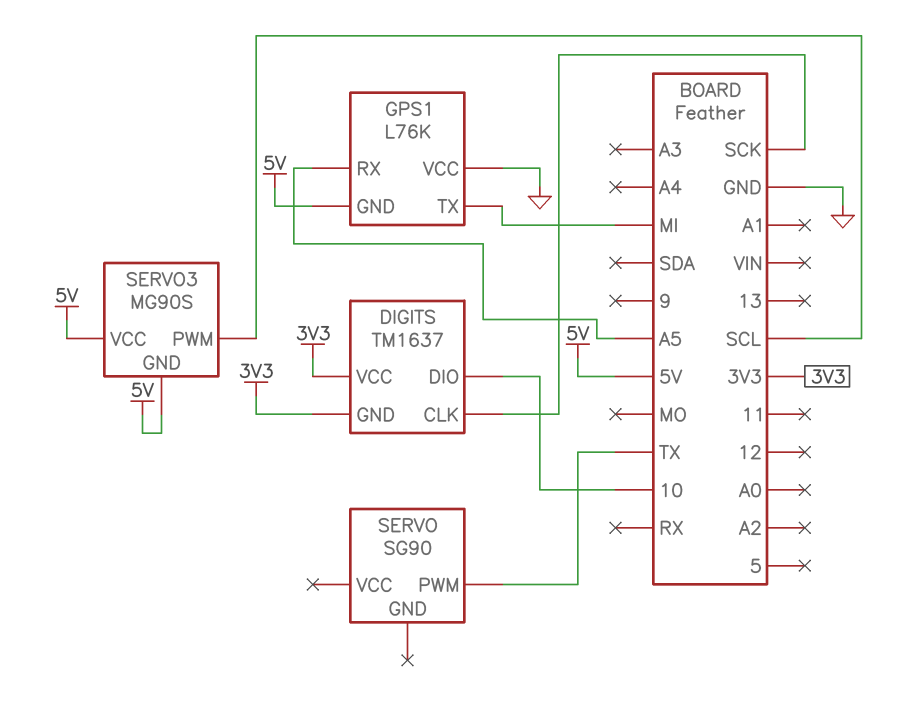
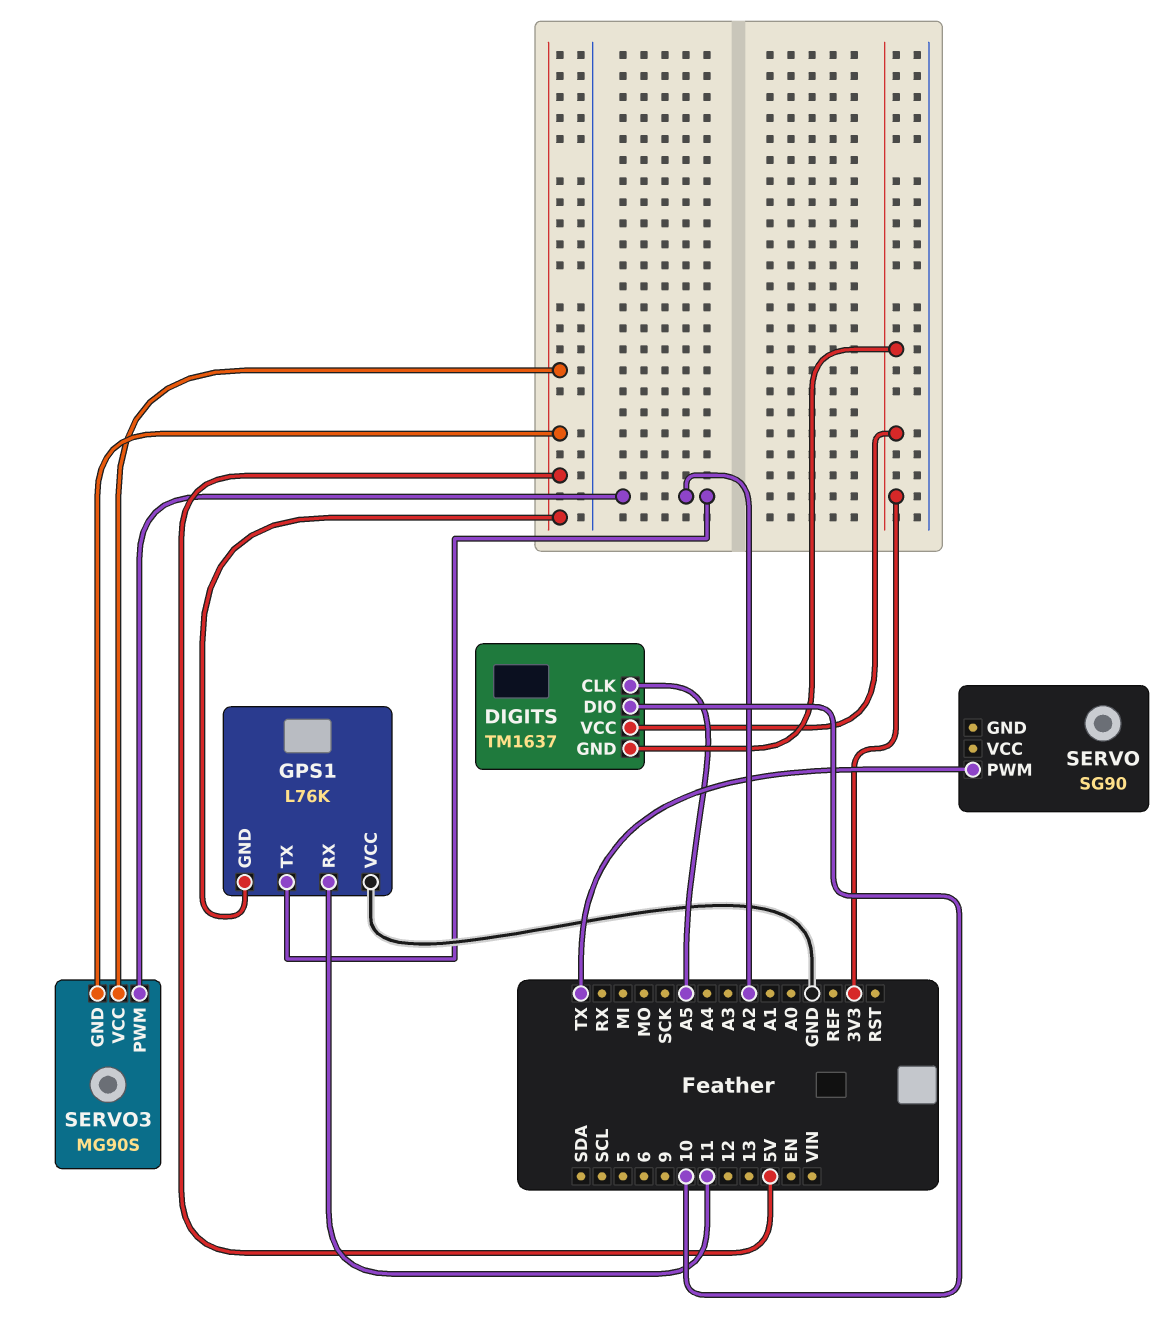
DIGITS pin CLK: SCK -> A5
GPS1 pin RX: A5 -> 11
GPS1 pin TX: MI -> A2
SERVO3 pin PWM: SCL -> A2

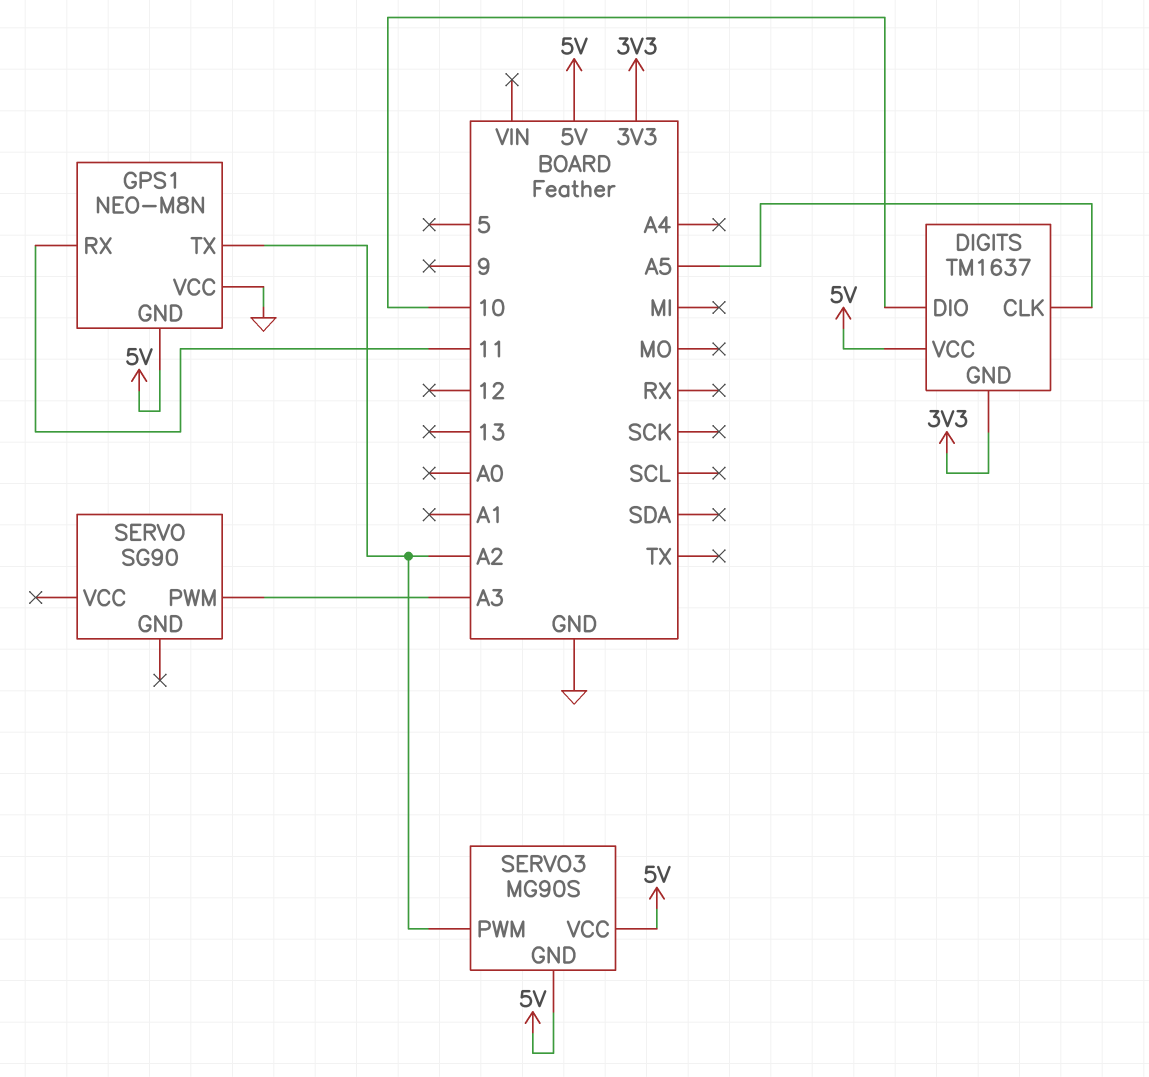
DIGITS pin VCC: 3V3 -> 5V
GPS1: L76K -> NEO-M8N
SERVO pin PWM: TX -> A3

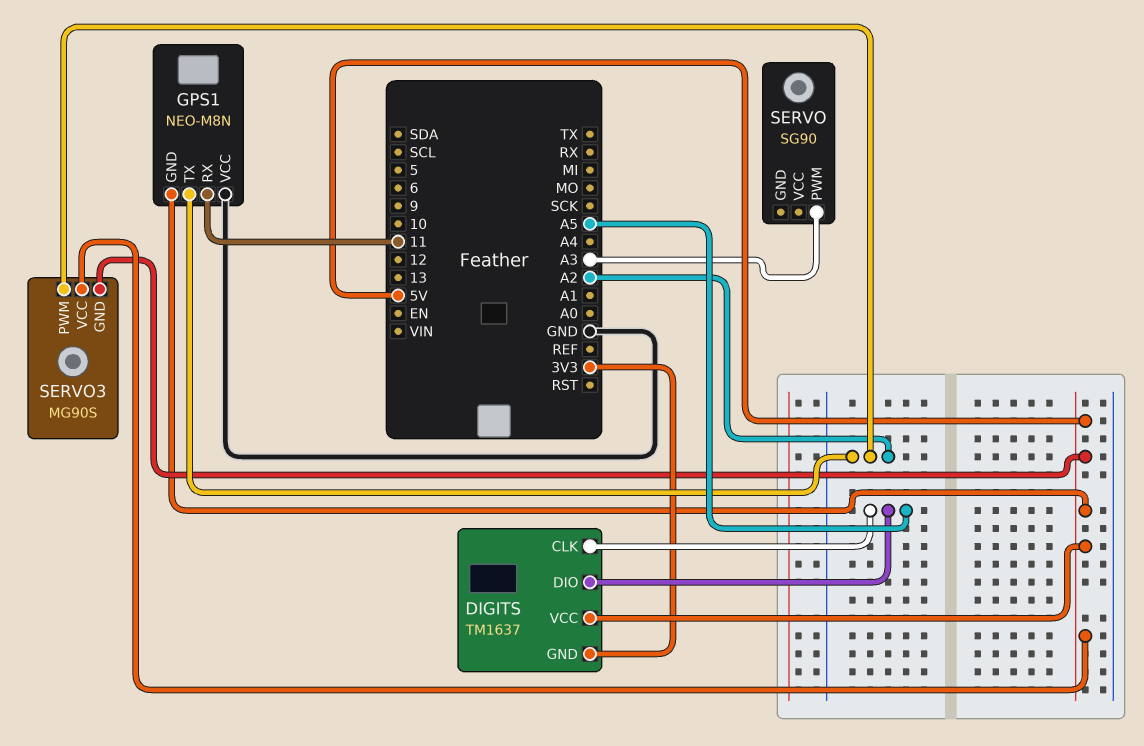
DIGITS pin DIO: 10 -> A5

